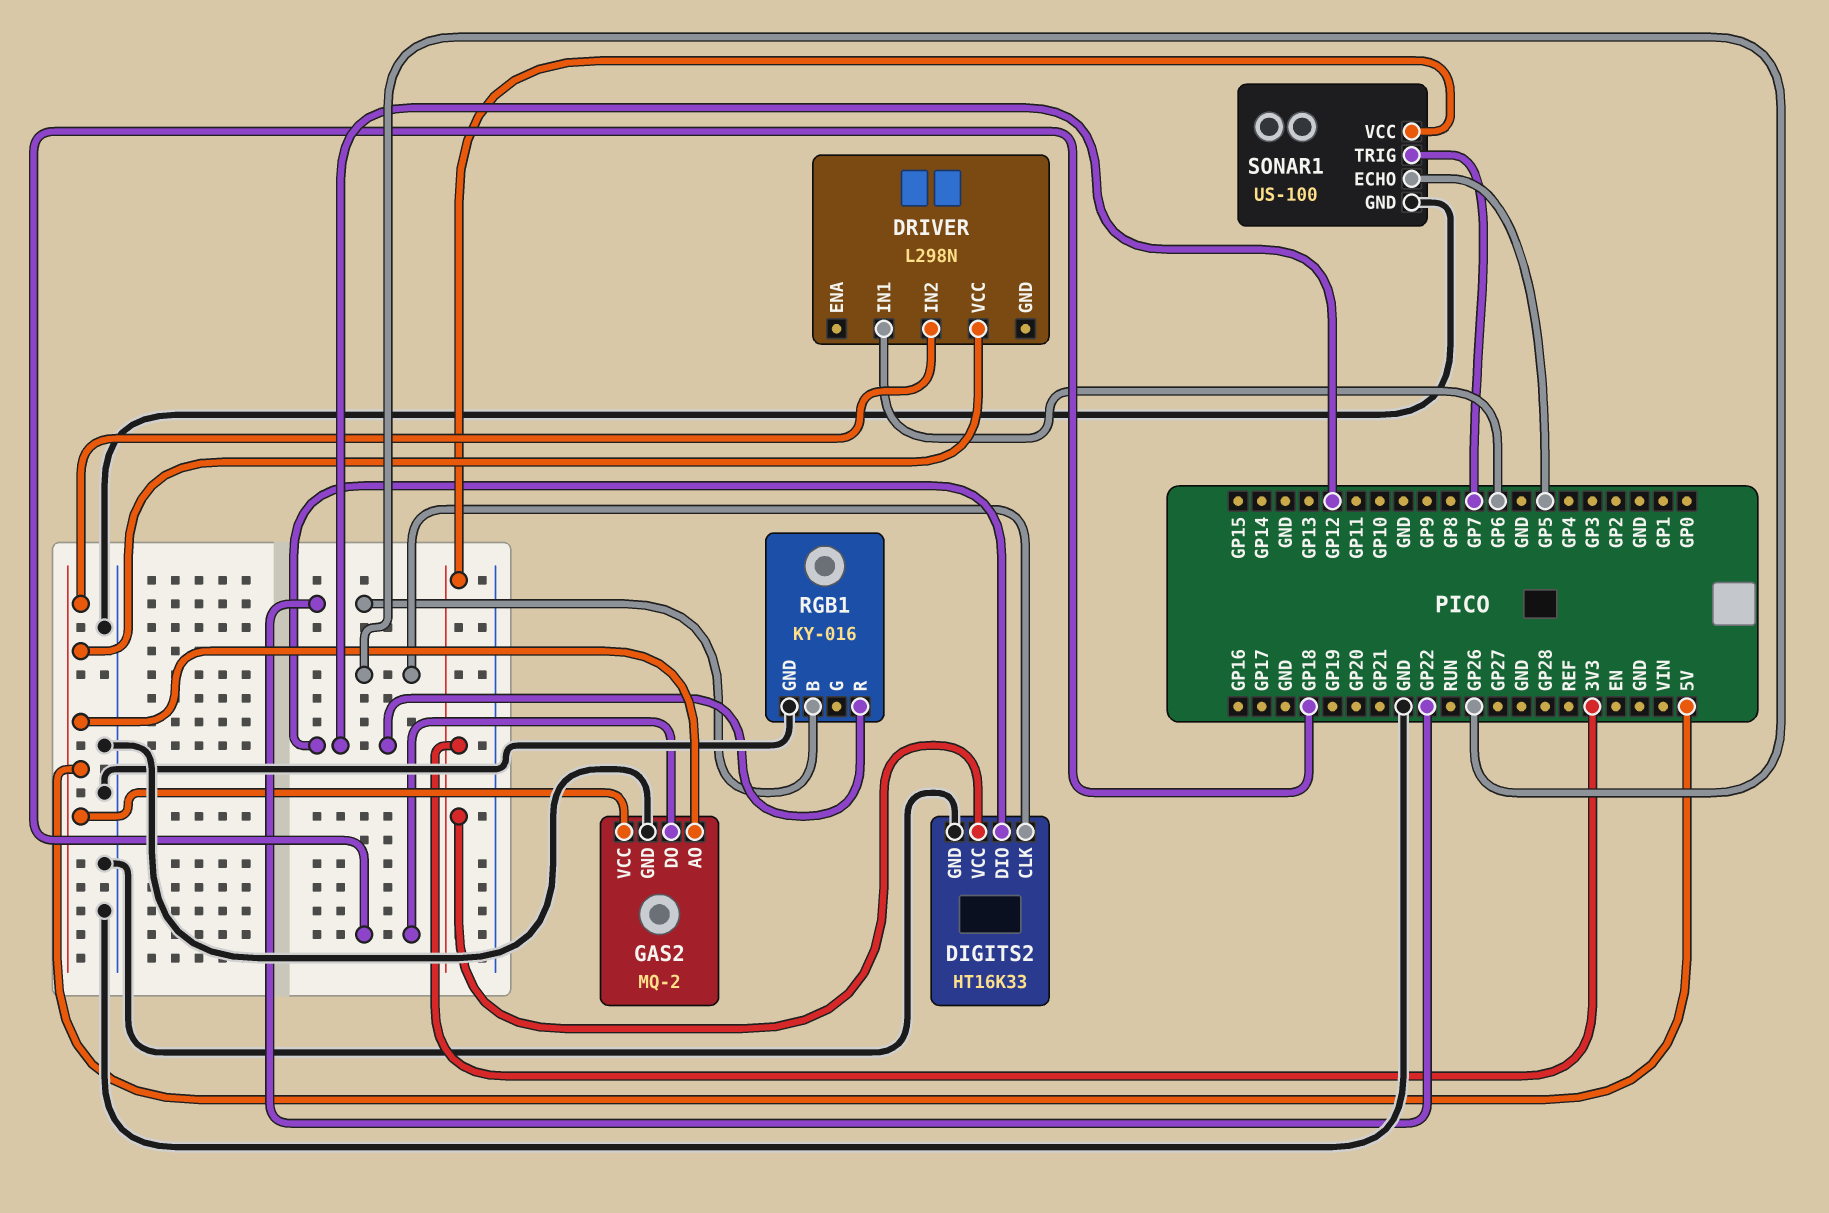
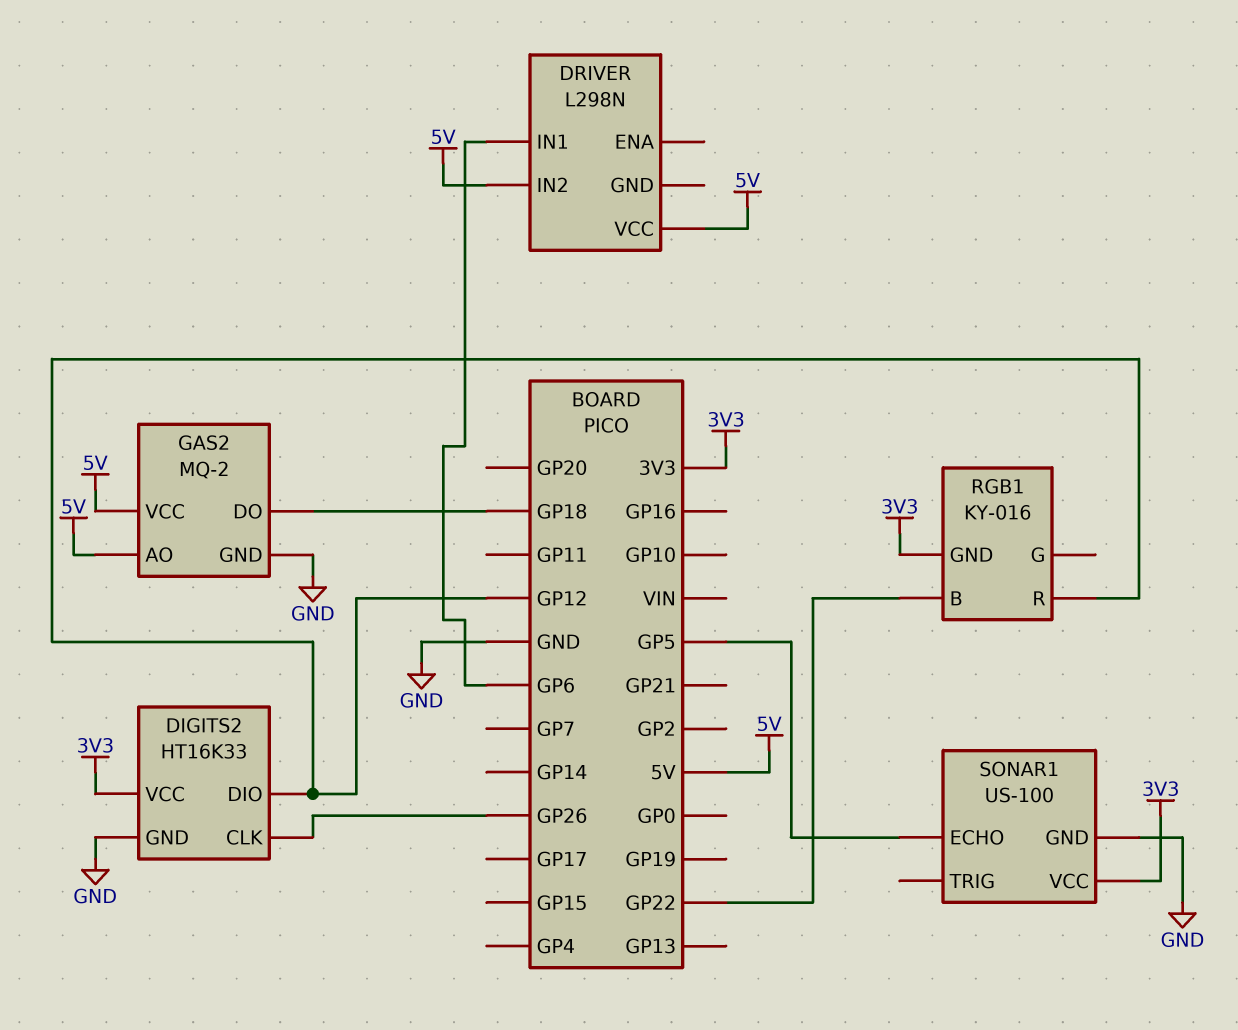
RGB1 pin GND: GND -> 3V3
SONAR1 pin TRIG: GP7 -> none

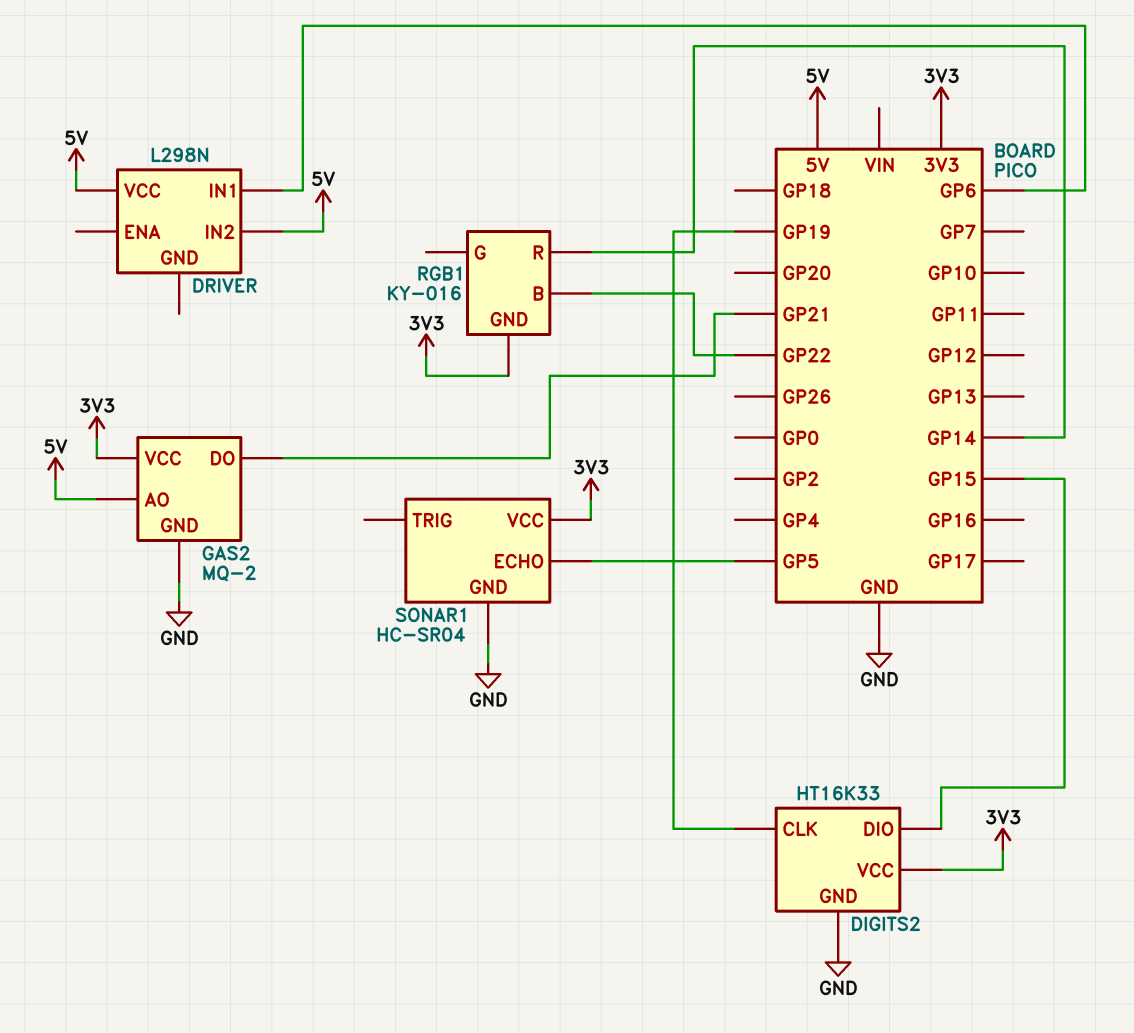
DIGITS2 pin CLK: GP26 -> GP19
DIGITS2 pin DIO: GP12 -> GP15
GAS2 pin DO: GP18 -> GP21
GAS2 pin VCC: 5V -> 3V3
RGB1 pin R: GP12 -> GP14
SONAR1: US-100 -> HC-SR04

